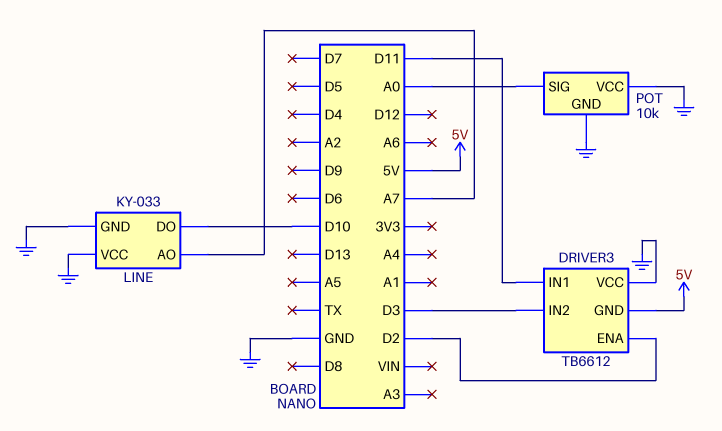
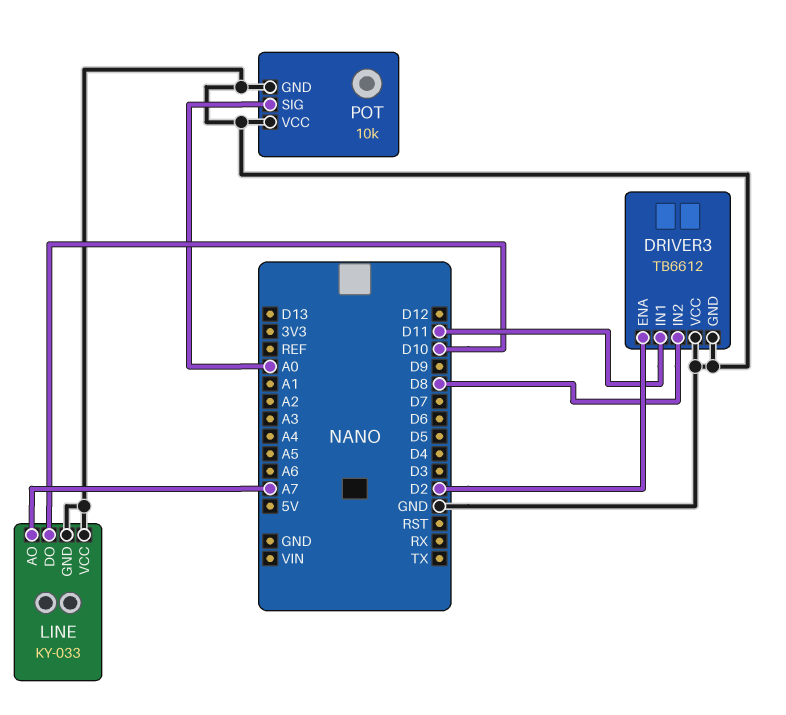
DRIVER3 pin GND: 5V -> GND
DRIVER3 pin IN2: D3 -> D8

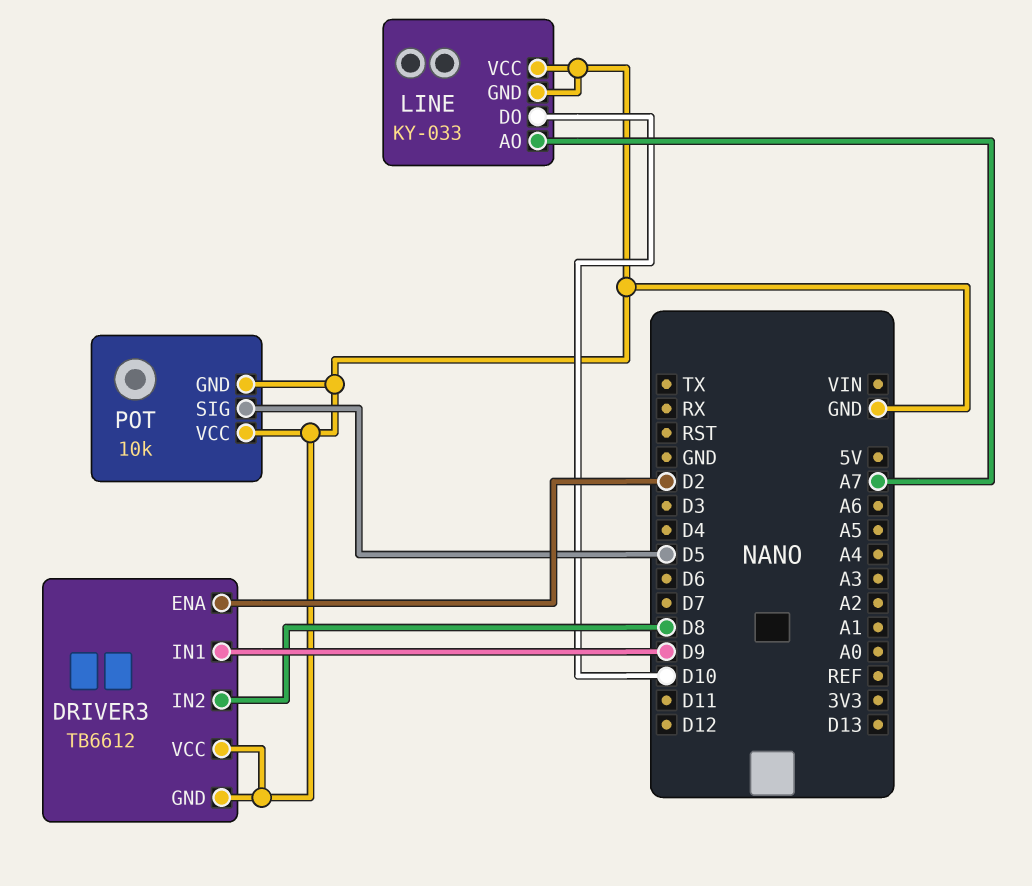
DRIVER3 pin IN1: D11 -> D9
POT pin SIG: A0 -> D5

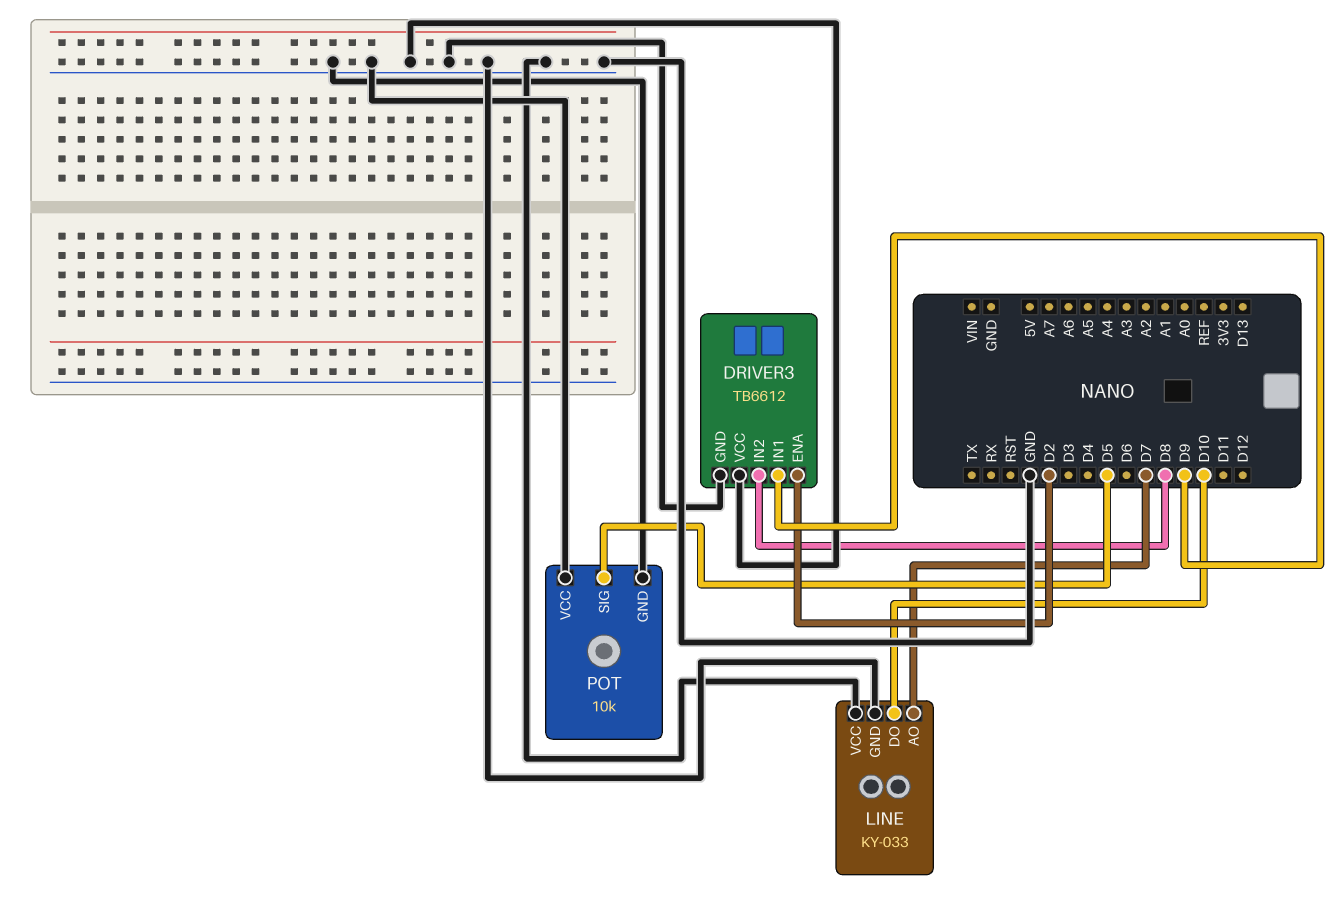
LINE pin AO: A7 -> D7

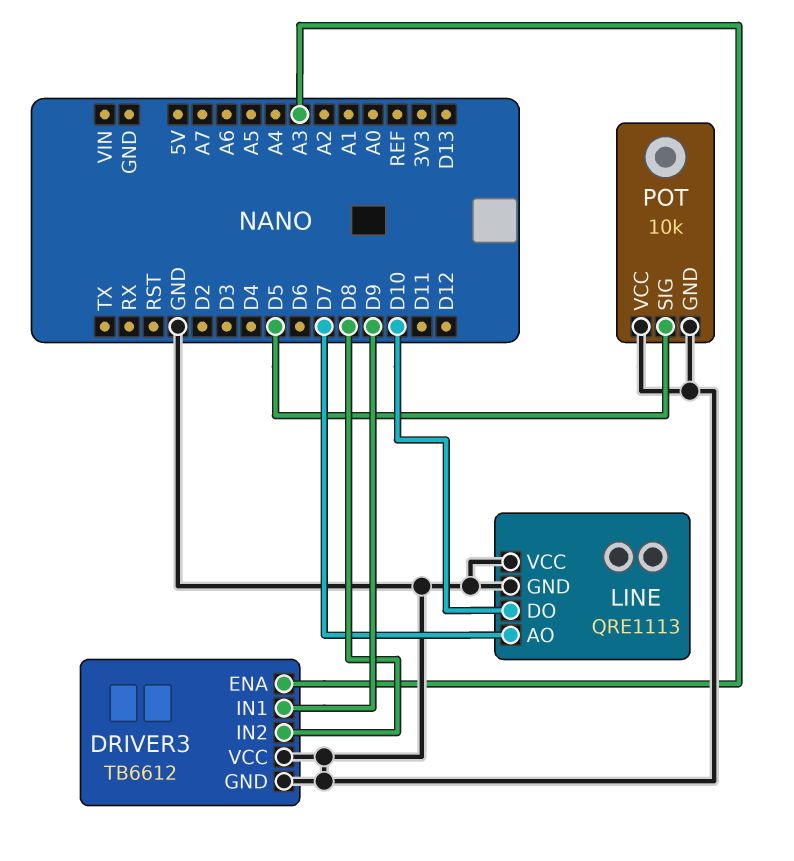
DRIVER3 pin ENA: D2 -> A3
LINE: KY-033 -> QRE1113

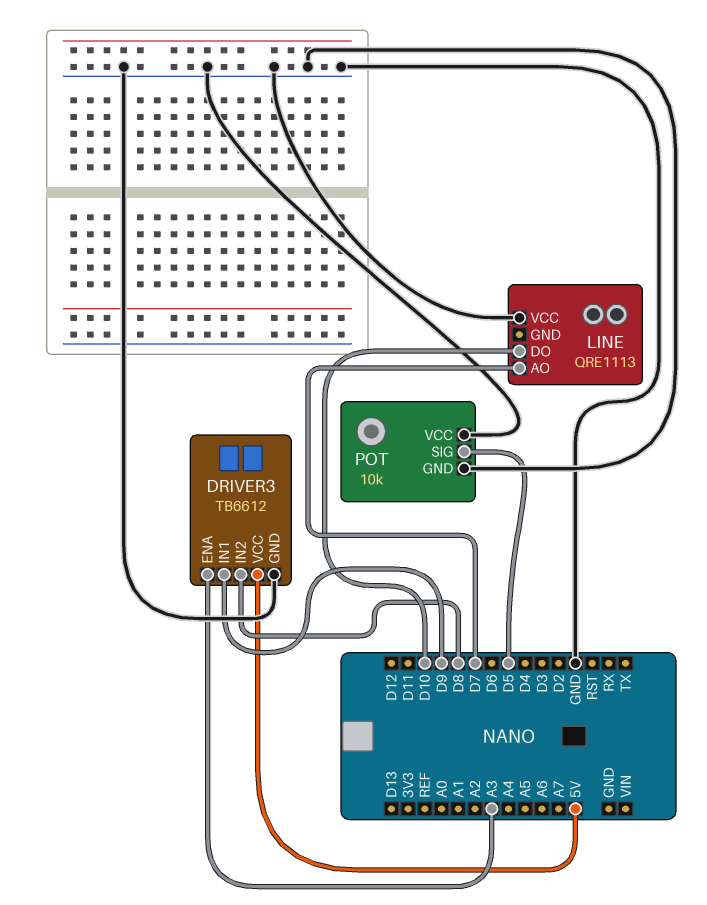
DRIVER3 pin VCC: GND -> 5V
LINE pin GND: GND -> none

